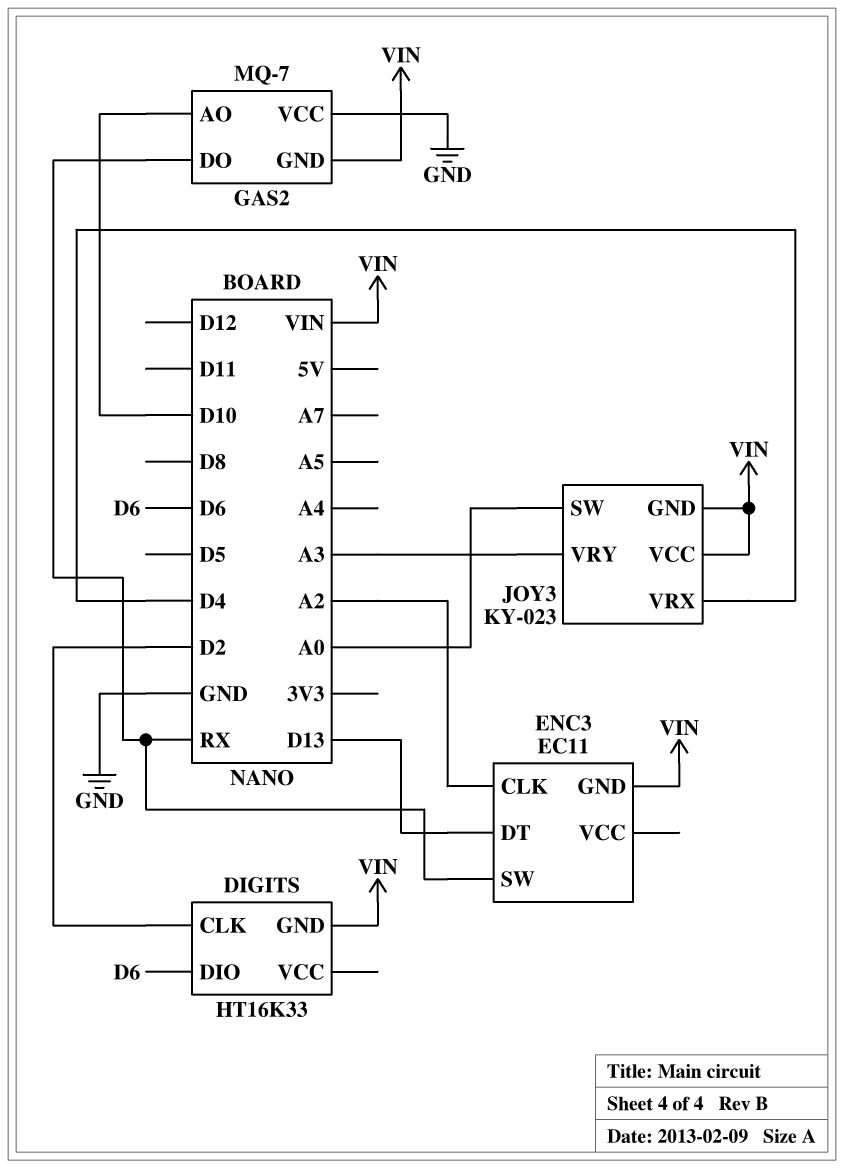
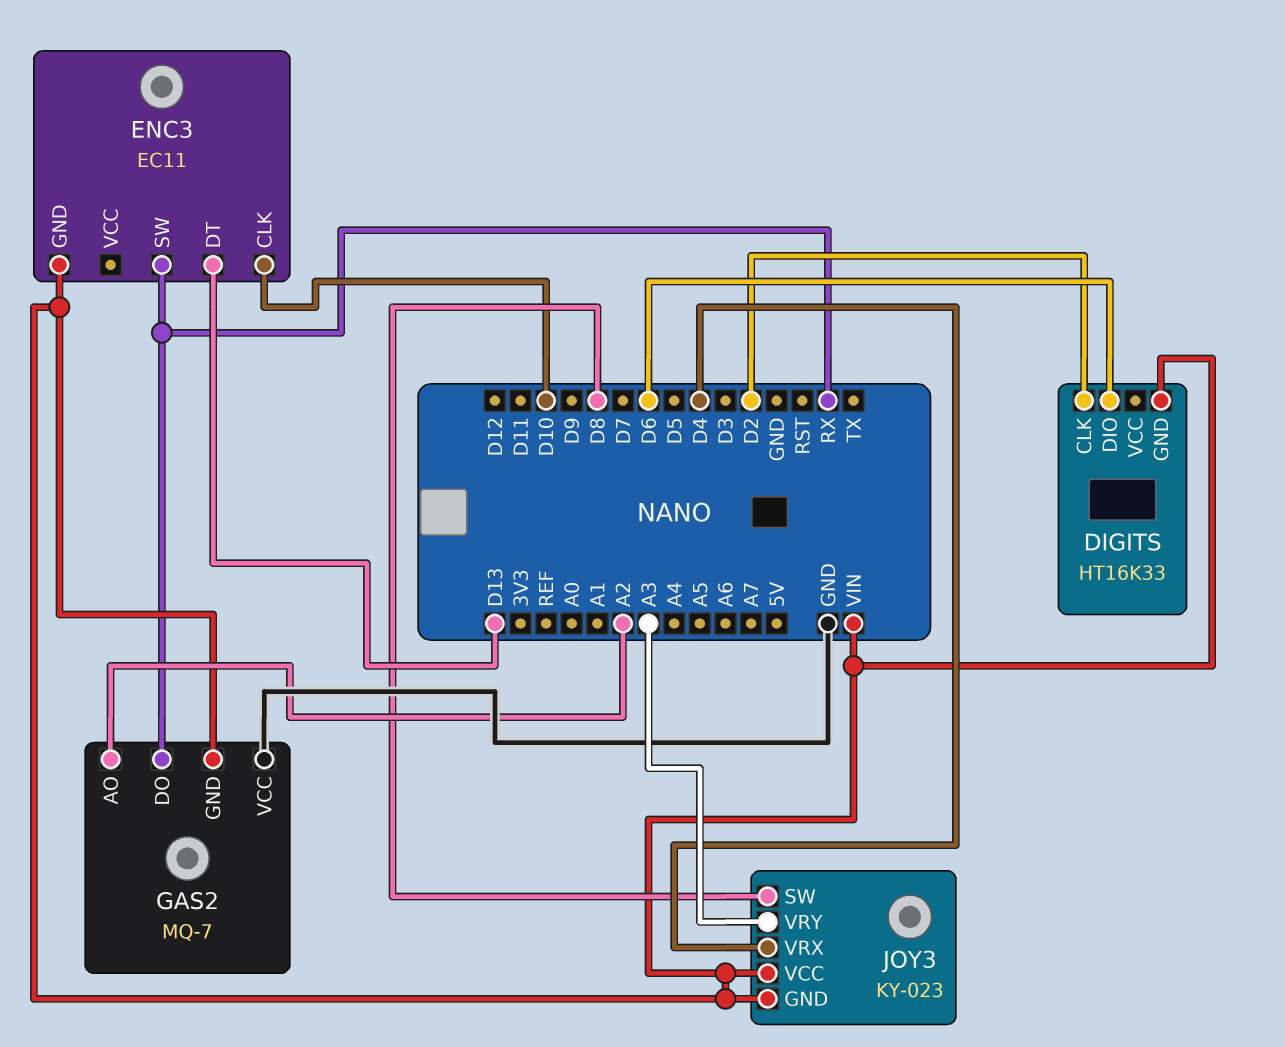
ENC3 pin CLK: A2 -> D10
GAS2 pin AO: D10 -> A2
JOY3 pin SW: A0 -> D8

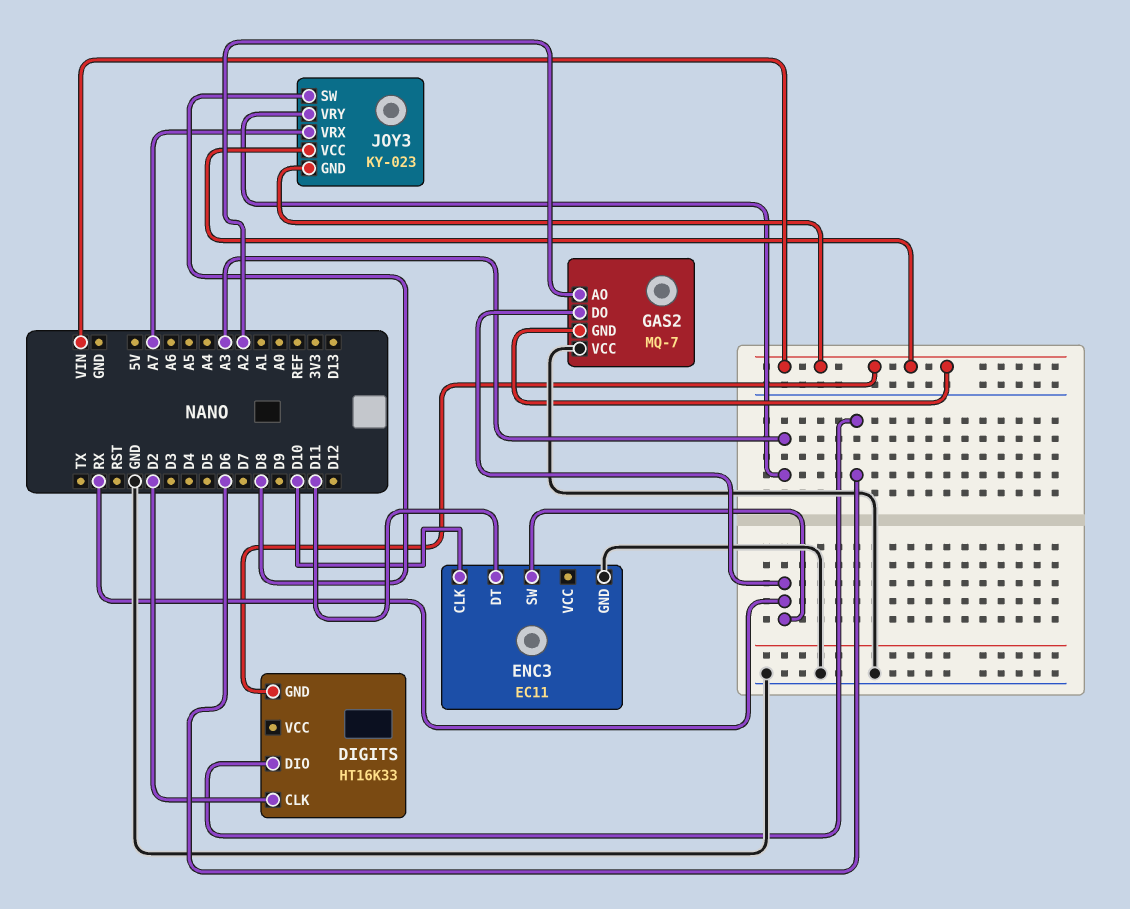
ENC3 pin DT: D13 -> D11
ENC3 pin GND: VIN -> GND
JOY3 pin VRX: D4 -> A7

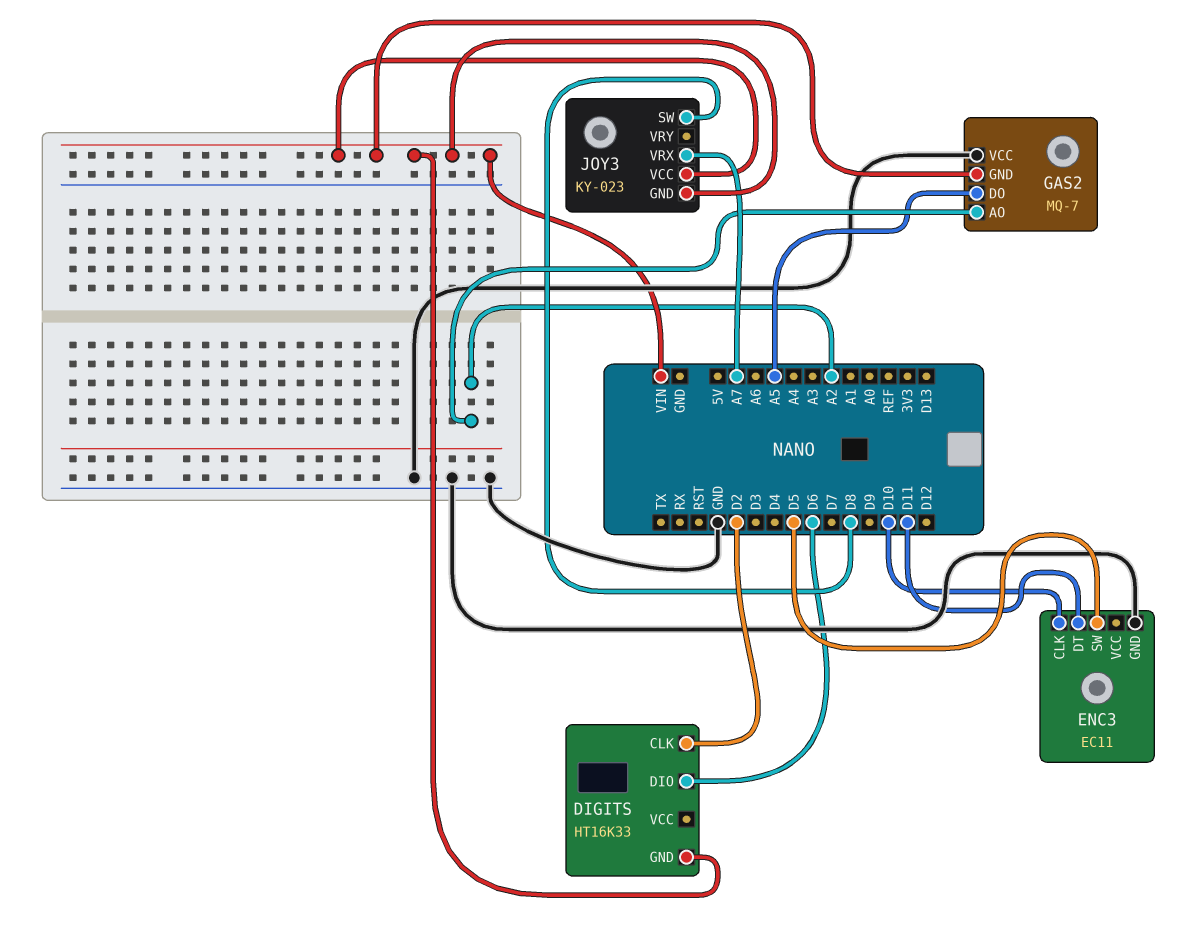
ENC3 pin SW: RX -> D5
GAS2 pin DO: RX -> A5
JOY3 pin VRY: A3 -> none

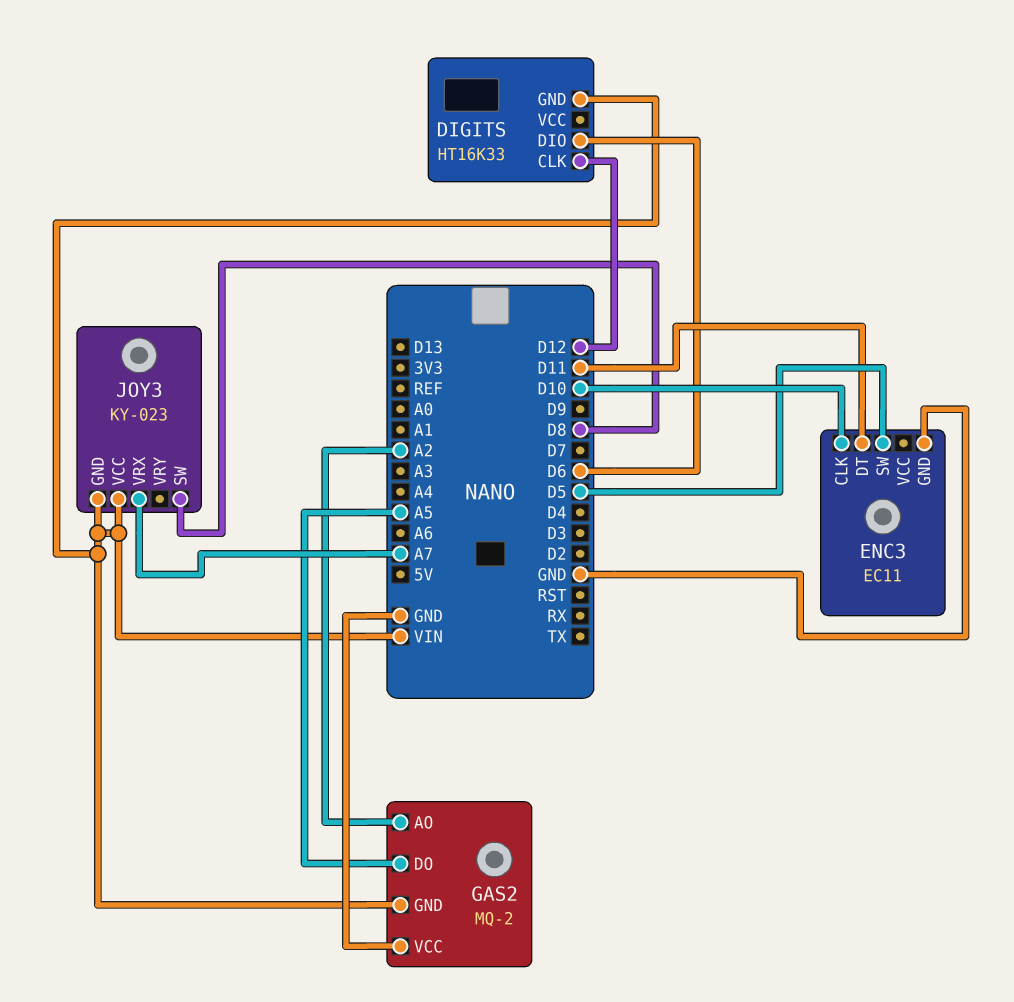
DIGITS pin CLK: D2 -> D12
GAS2: MQ-7 -> MQ-2

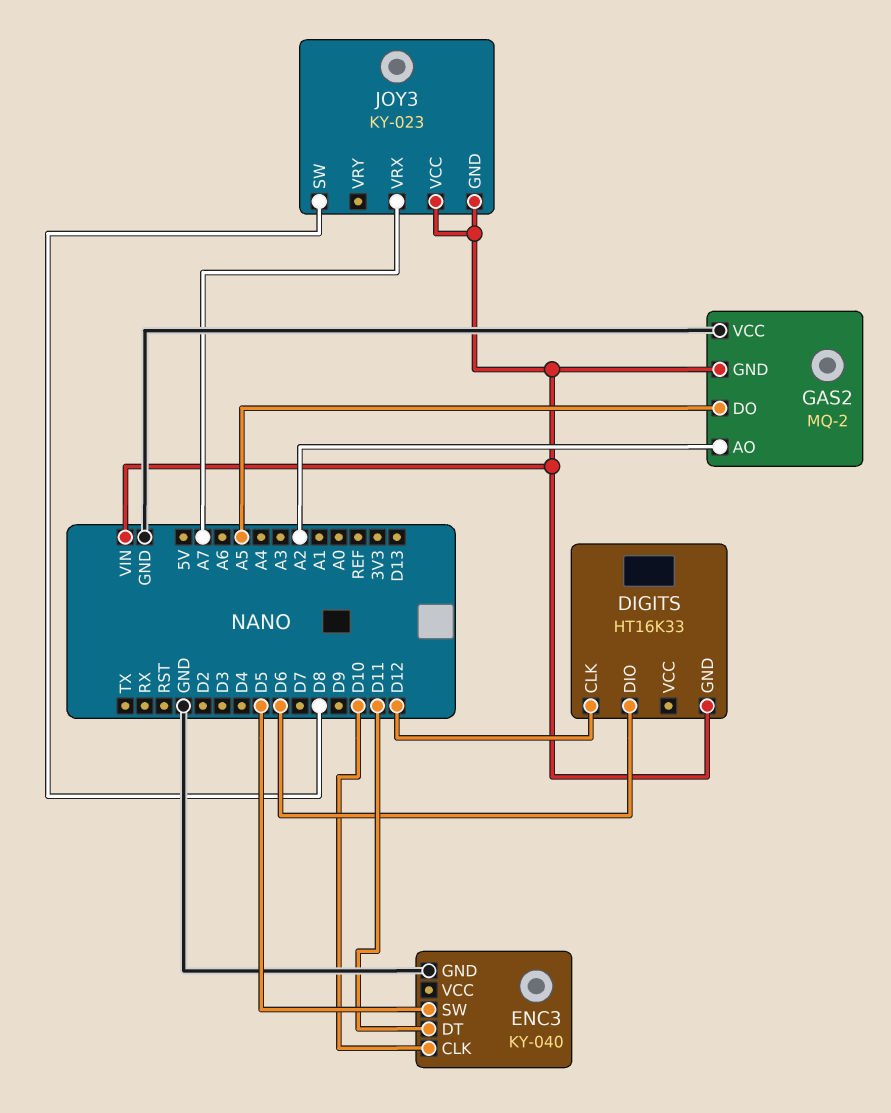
ENC3: EC11 -> KY-040

